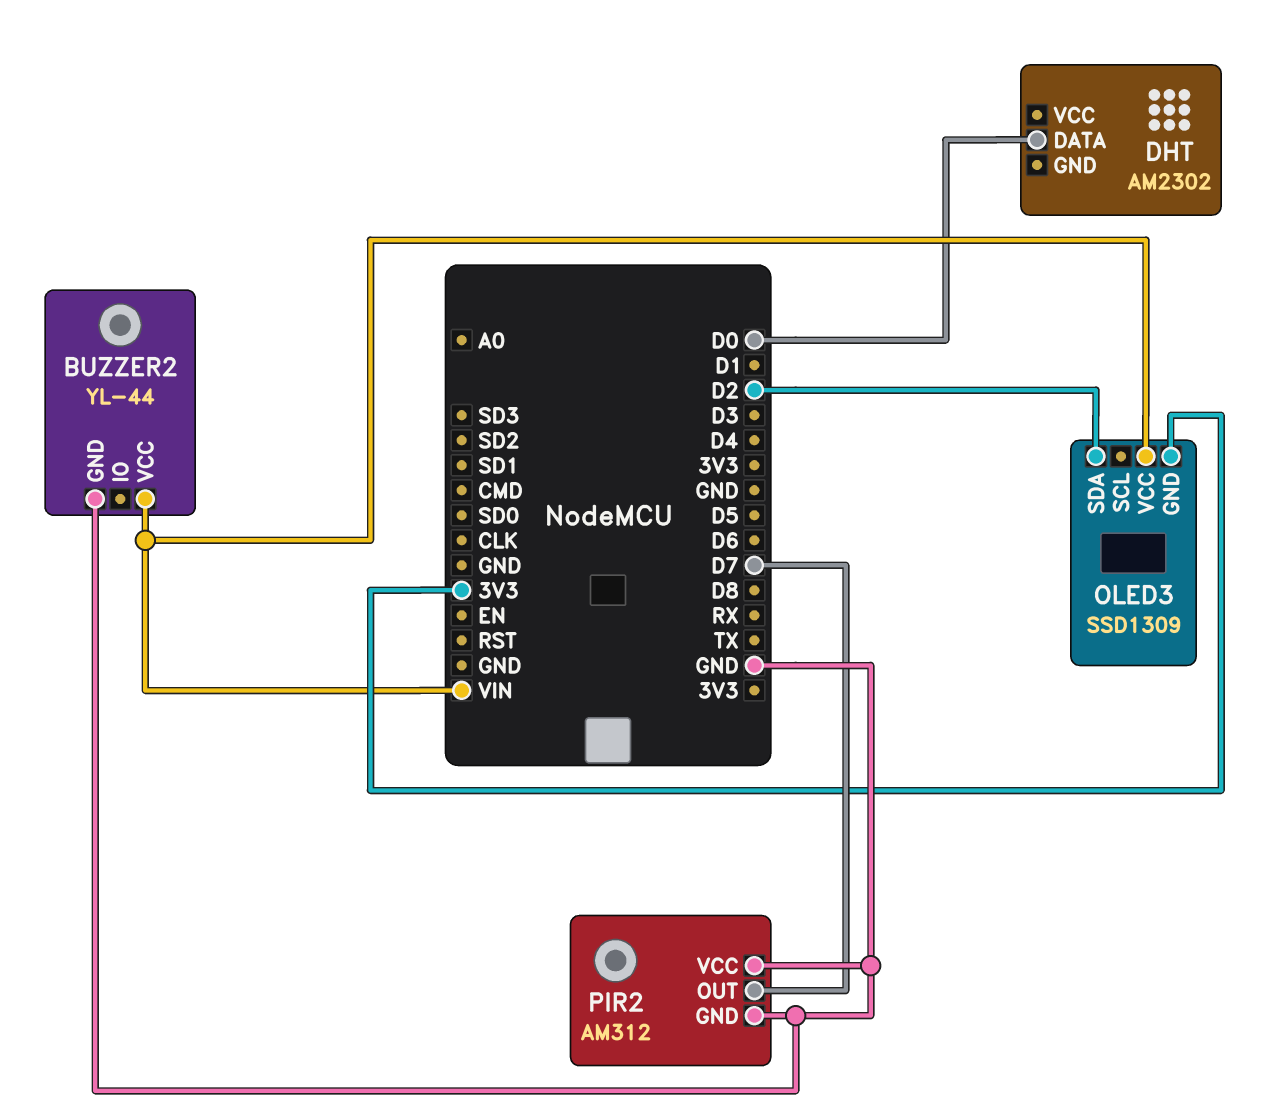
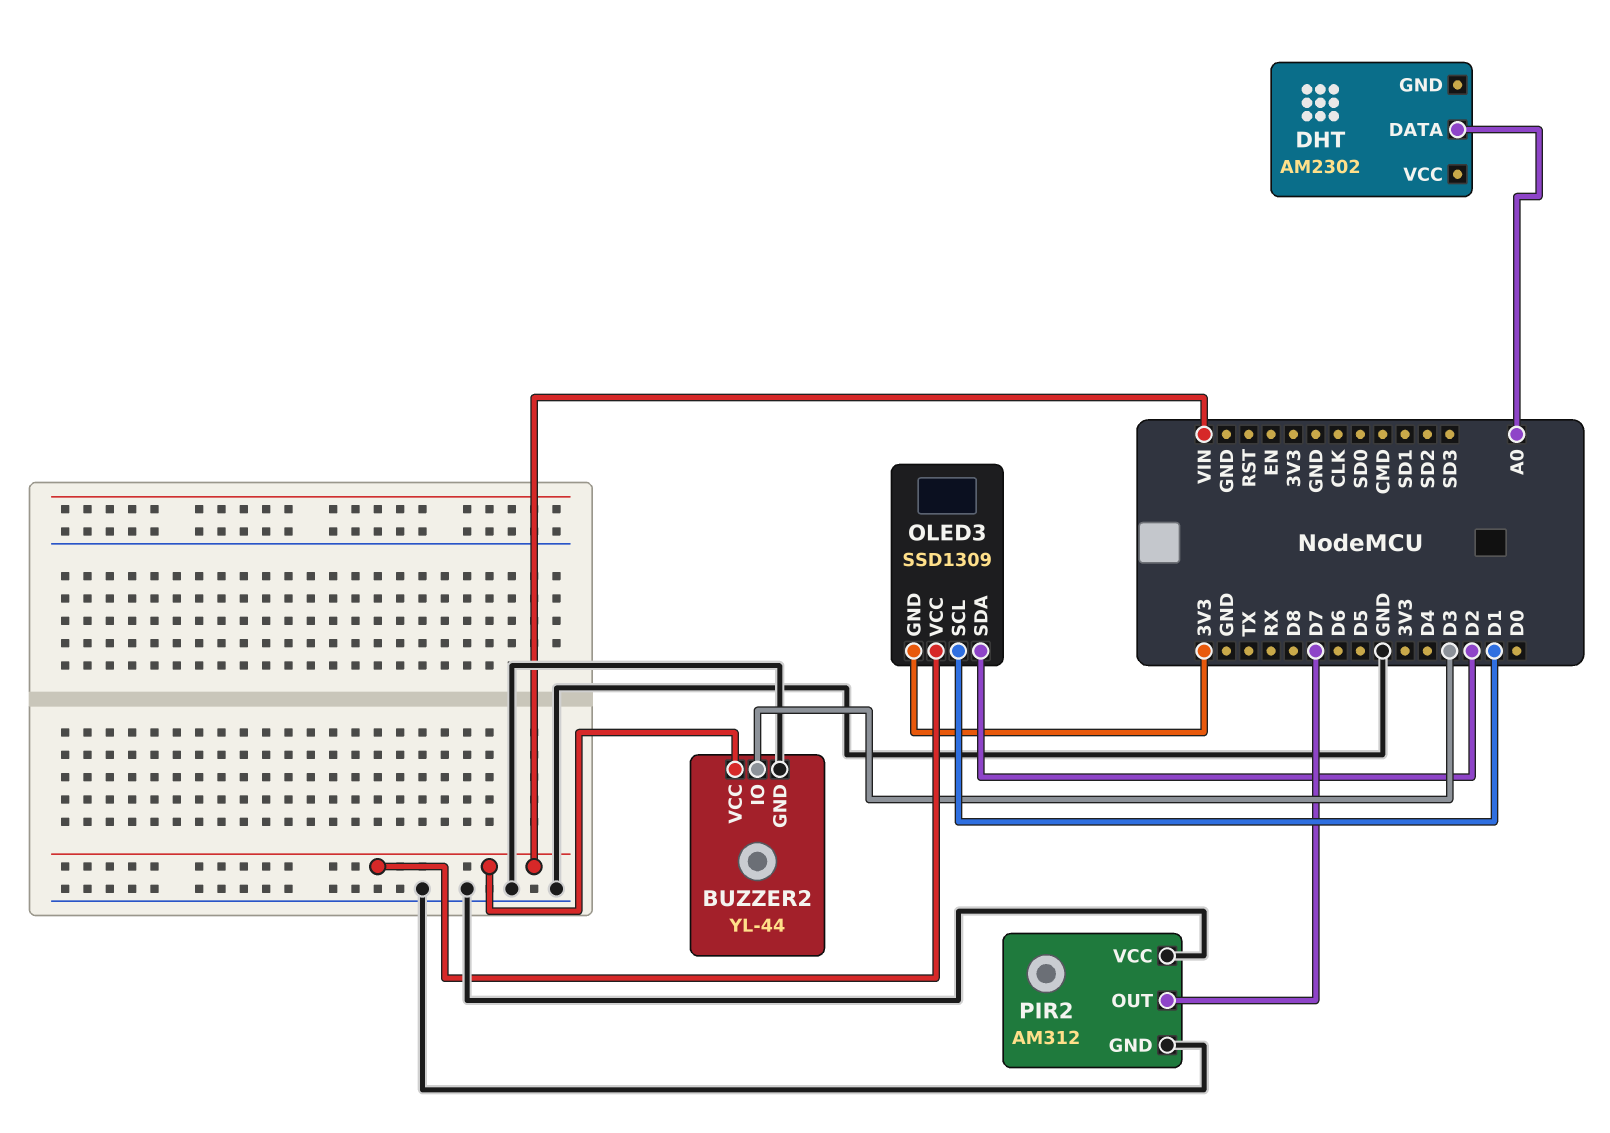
BUZZER2 pin IO: none -> D3
DHT pin DATA: D0 -> A0
OLED3 pin SCL: none -> D1

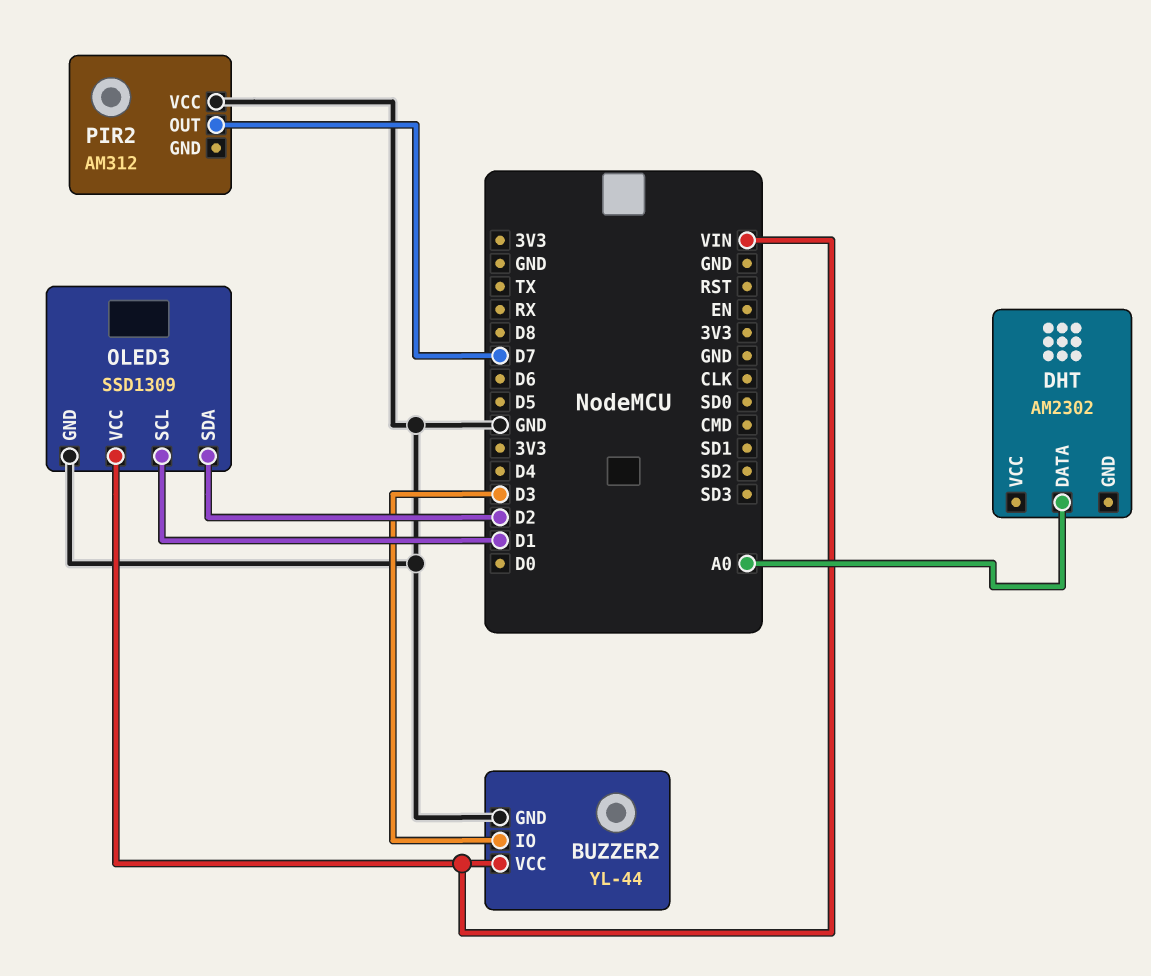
OLED3 pin GND: 3V3 -> GND
PIR2 pin GND: GND -> none

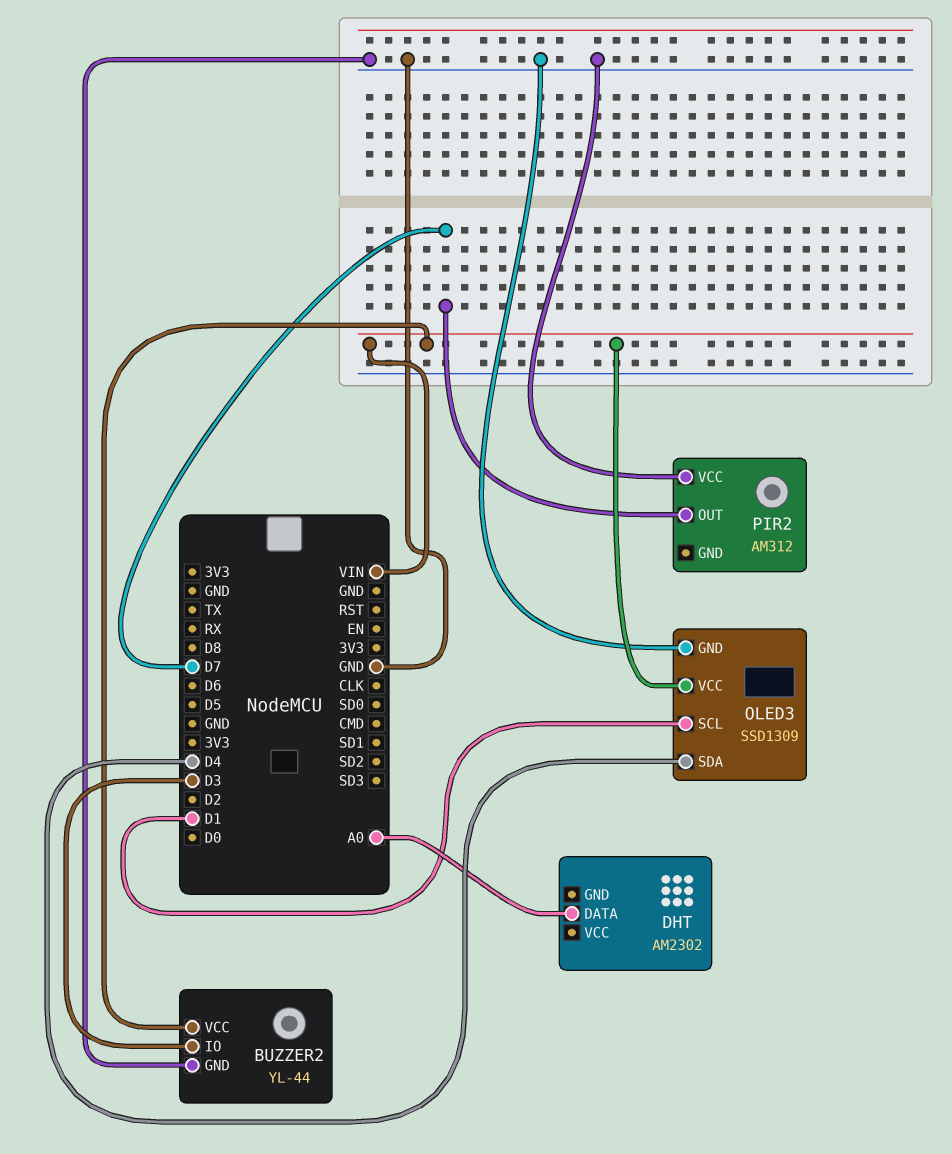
OLED3 pin SDA: D2 -> D4

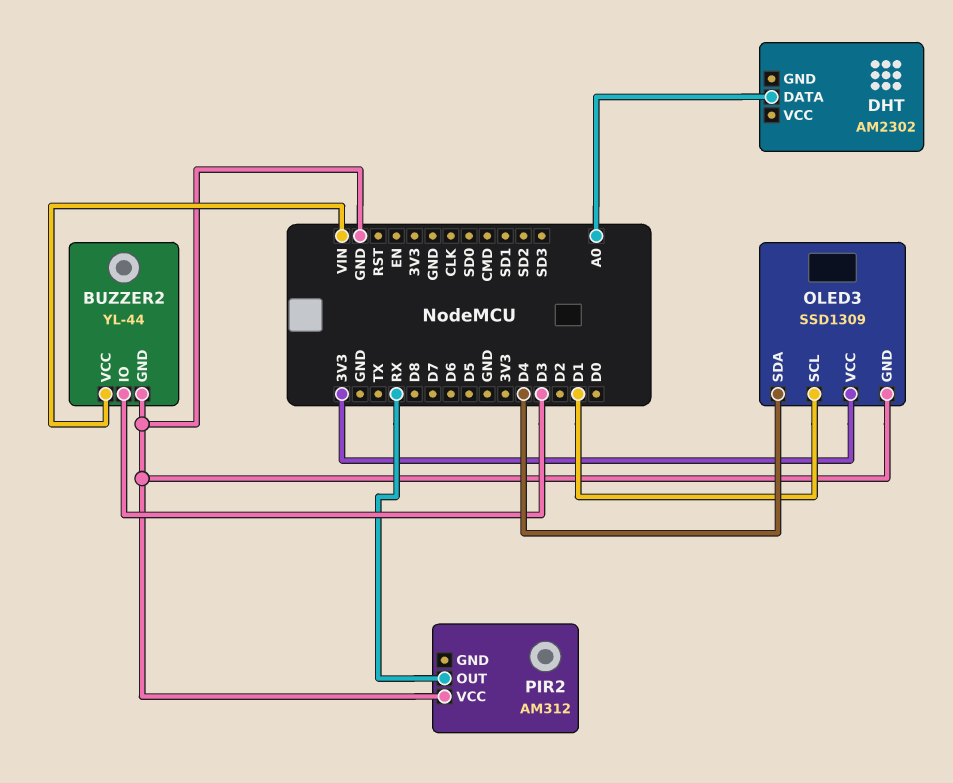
OLED3 pin VCC: VIN -> 3V3
PIR2 pin OUT: D7 -> RX

